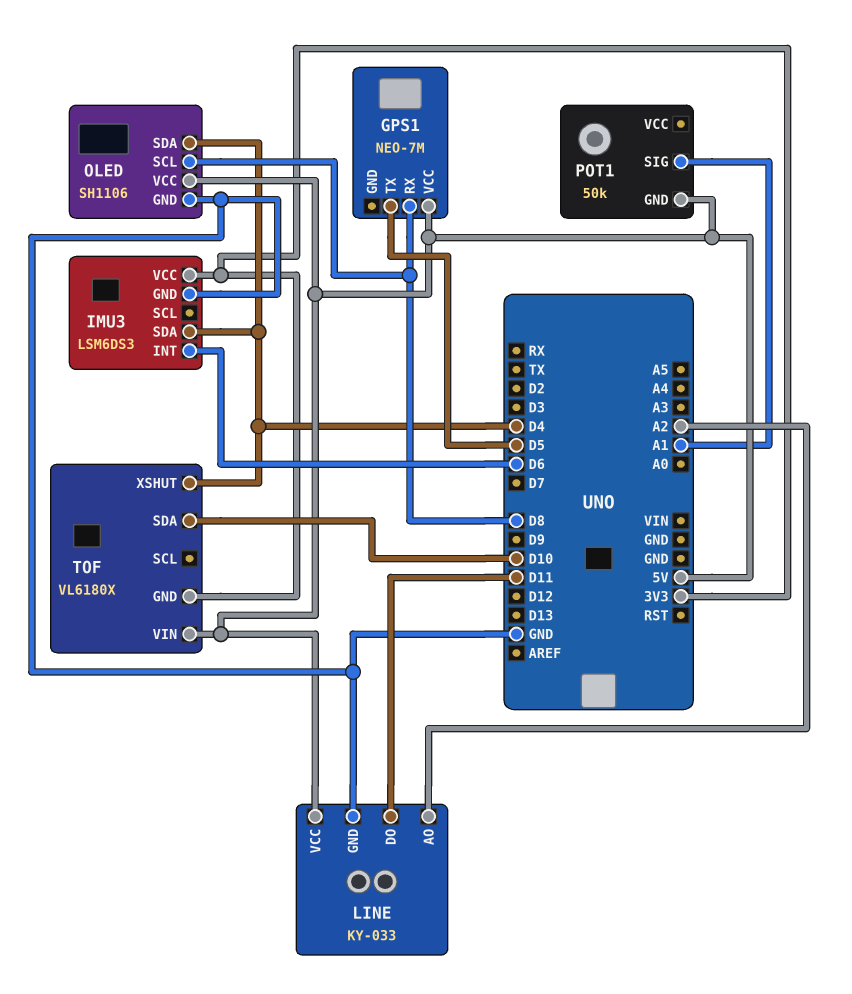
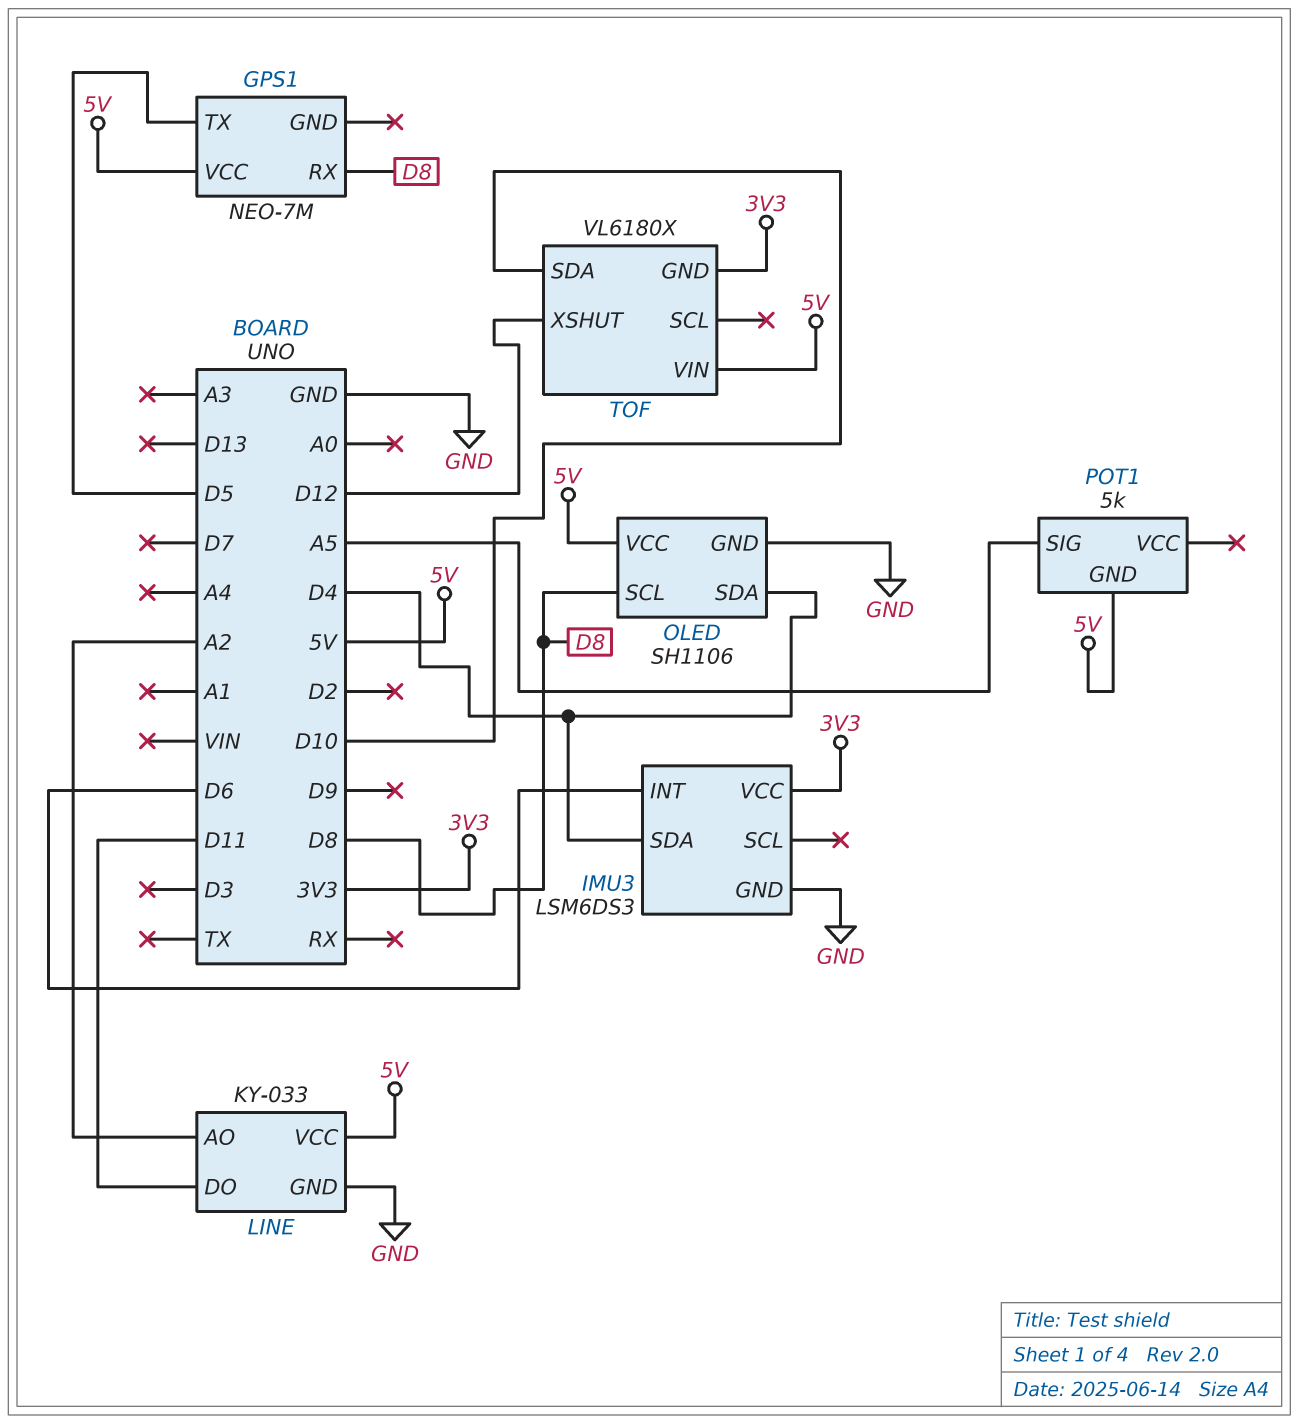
POT1: 50k -> 5k
POT1 pin SIG: A1 -> A5
TOF pin XSHUT: D4 -> D12

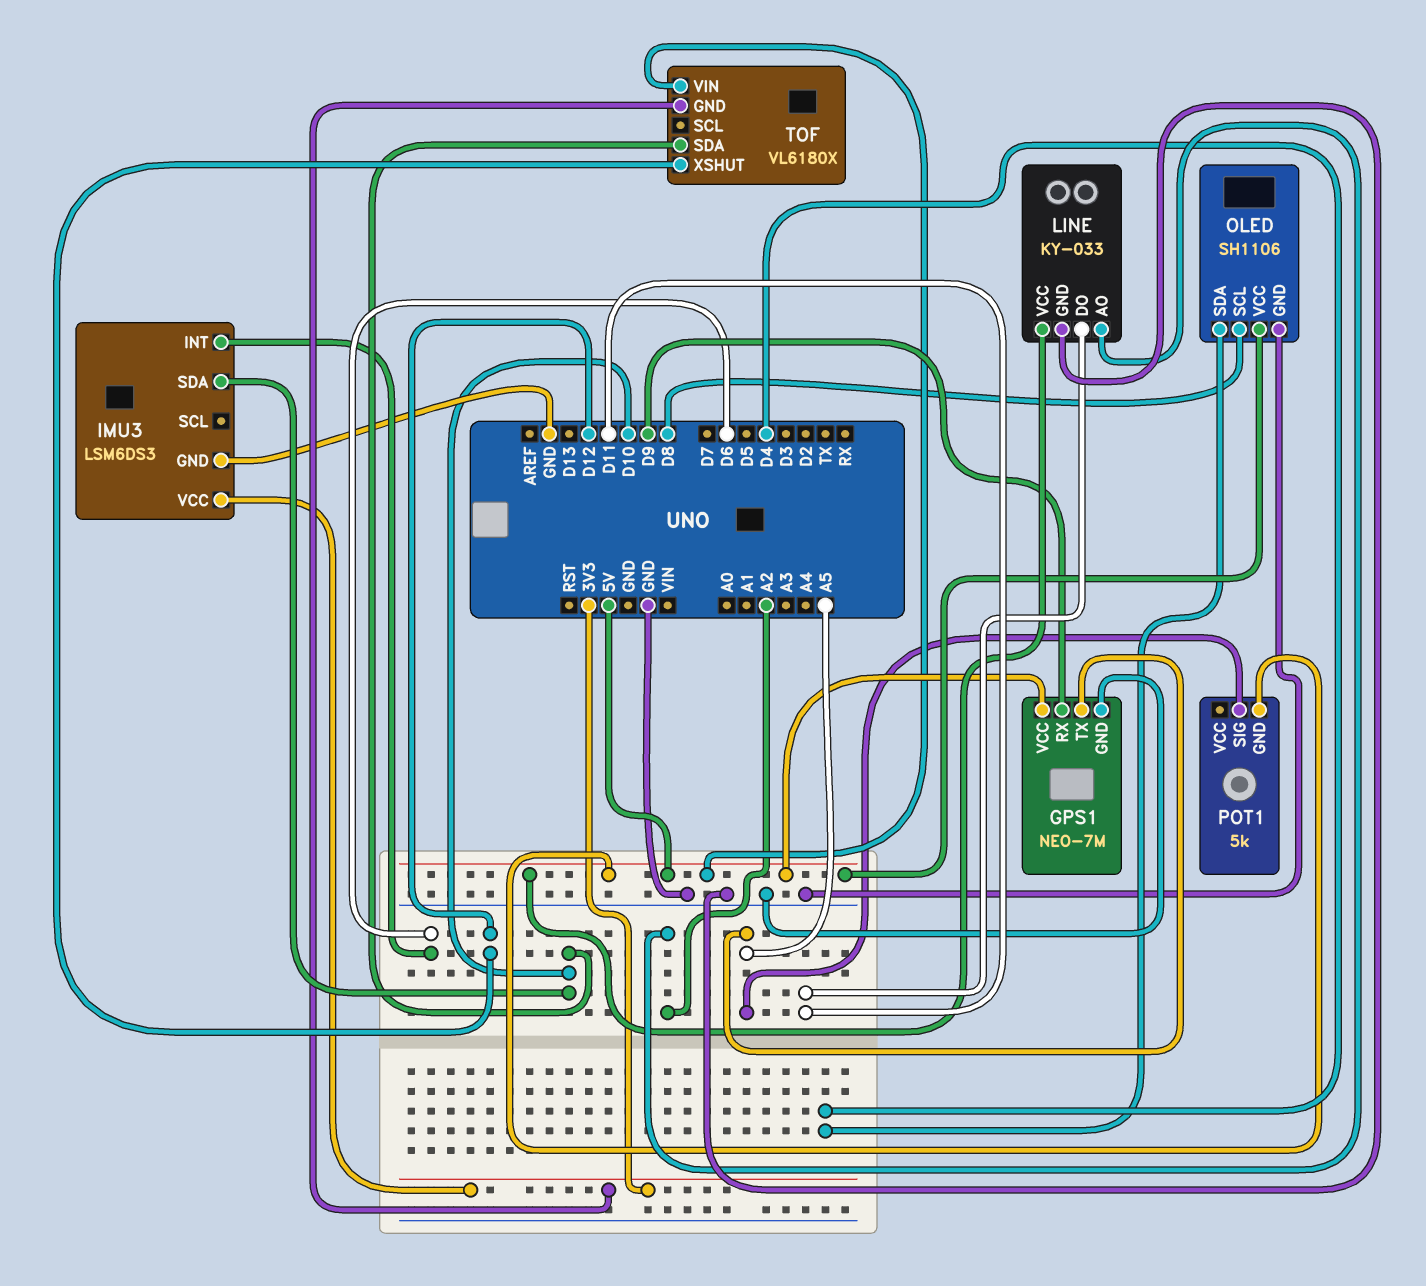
GPS1 pin GND: none -> GND
GPS1 pin RX: D8 -> D9
GPS1 pin TX: D5 -> A5
IMU3 pin SDA: D4 -> D10

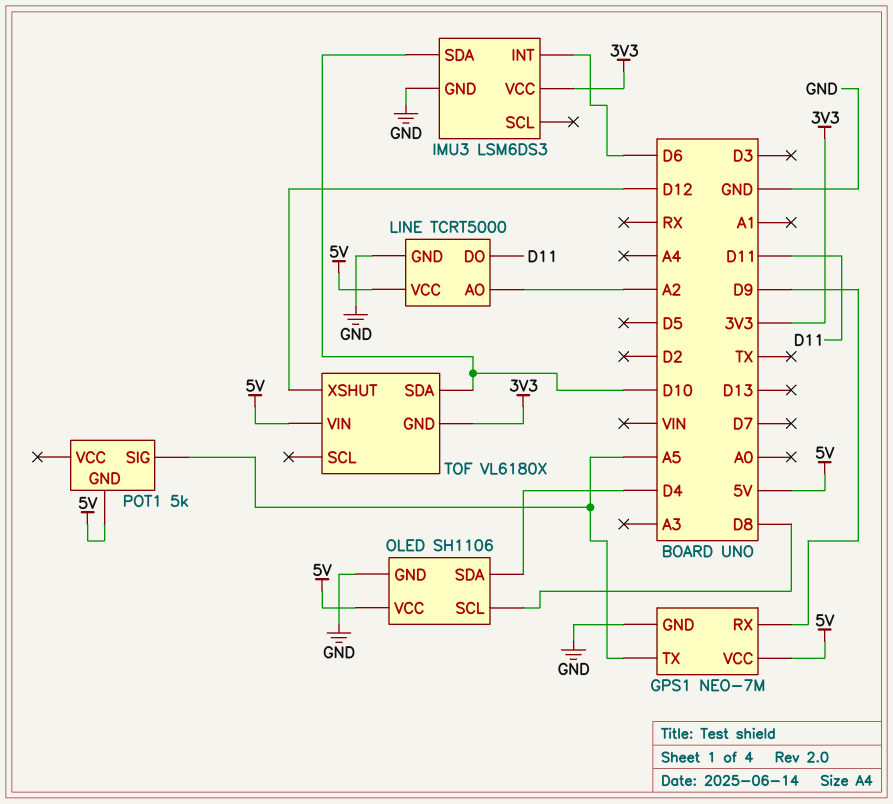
LINE: KY-033 -> TCRT5000

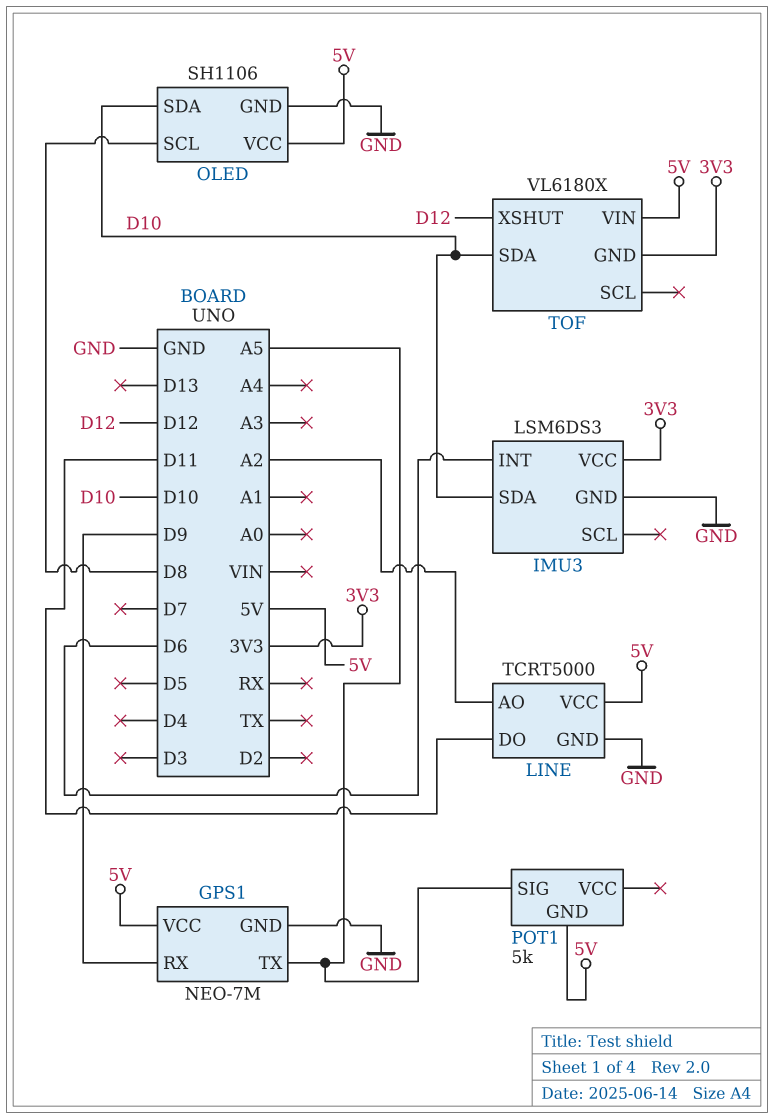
OLED pin SDA: D4 -> D10

